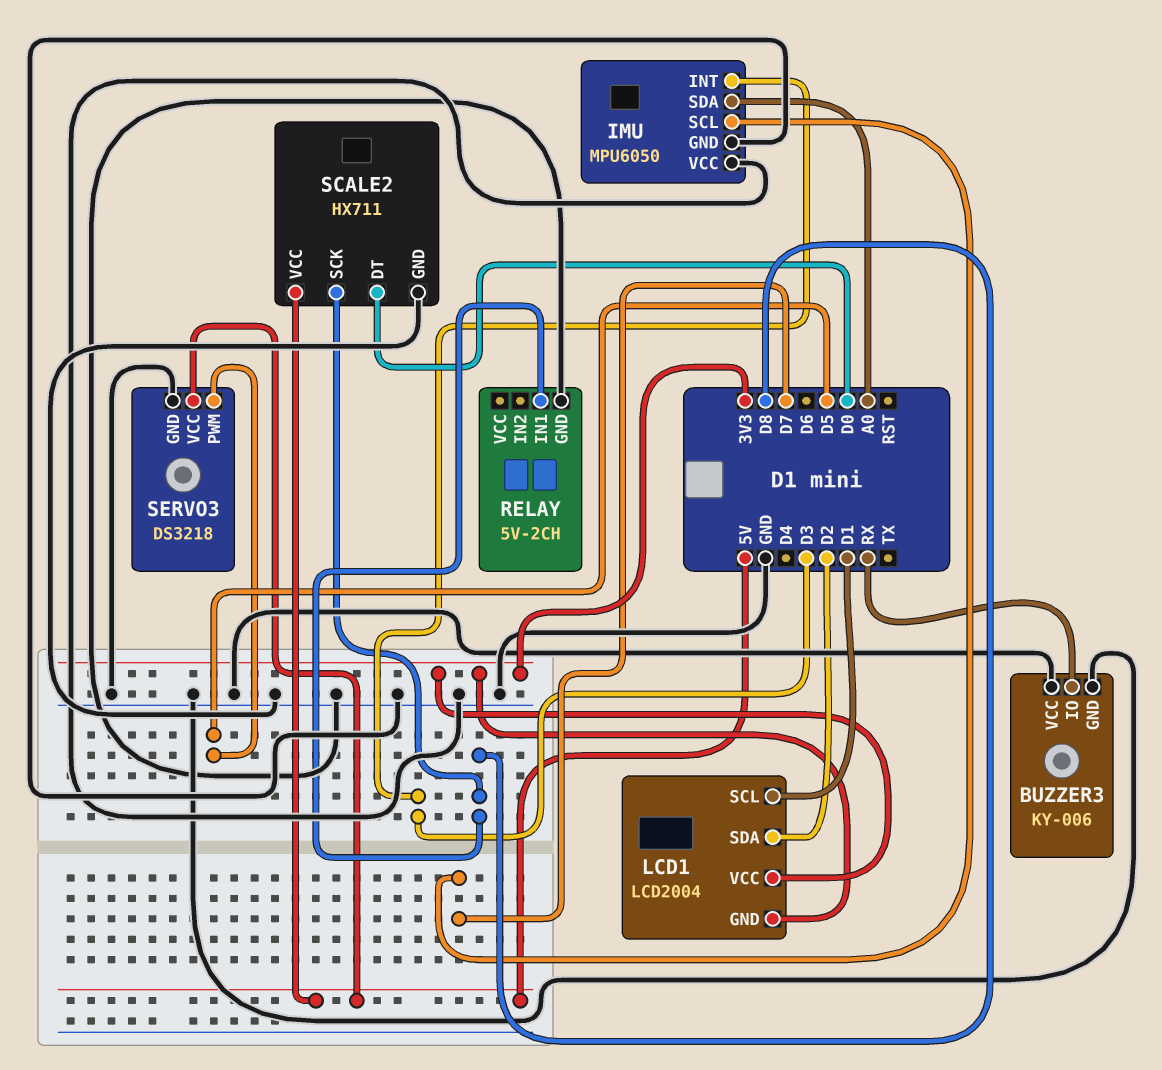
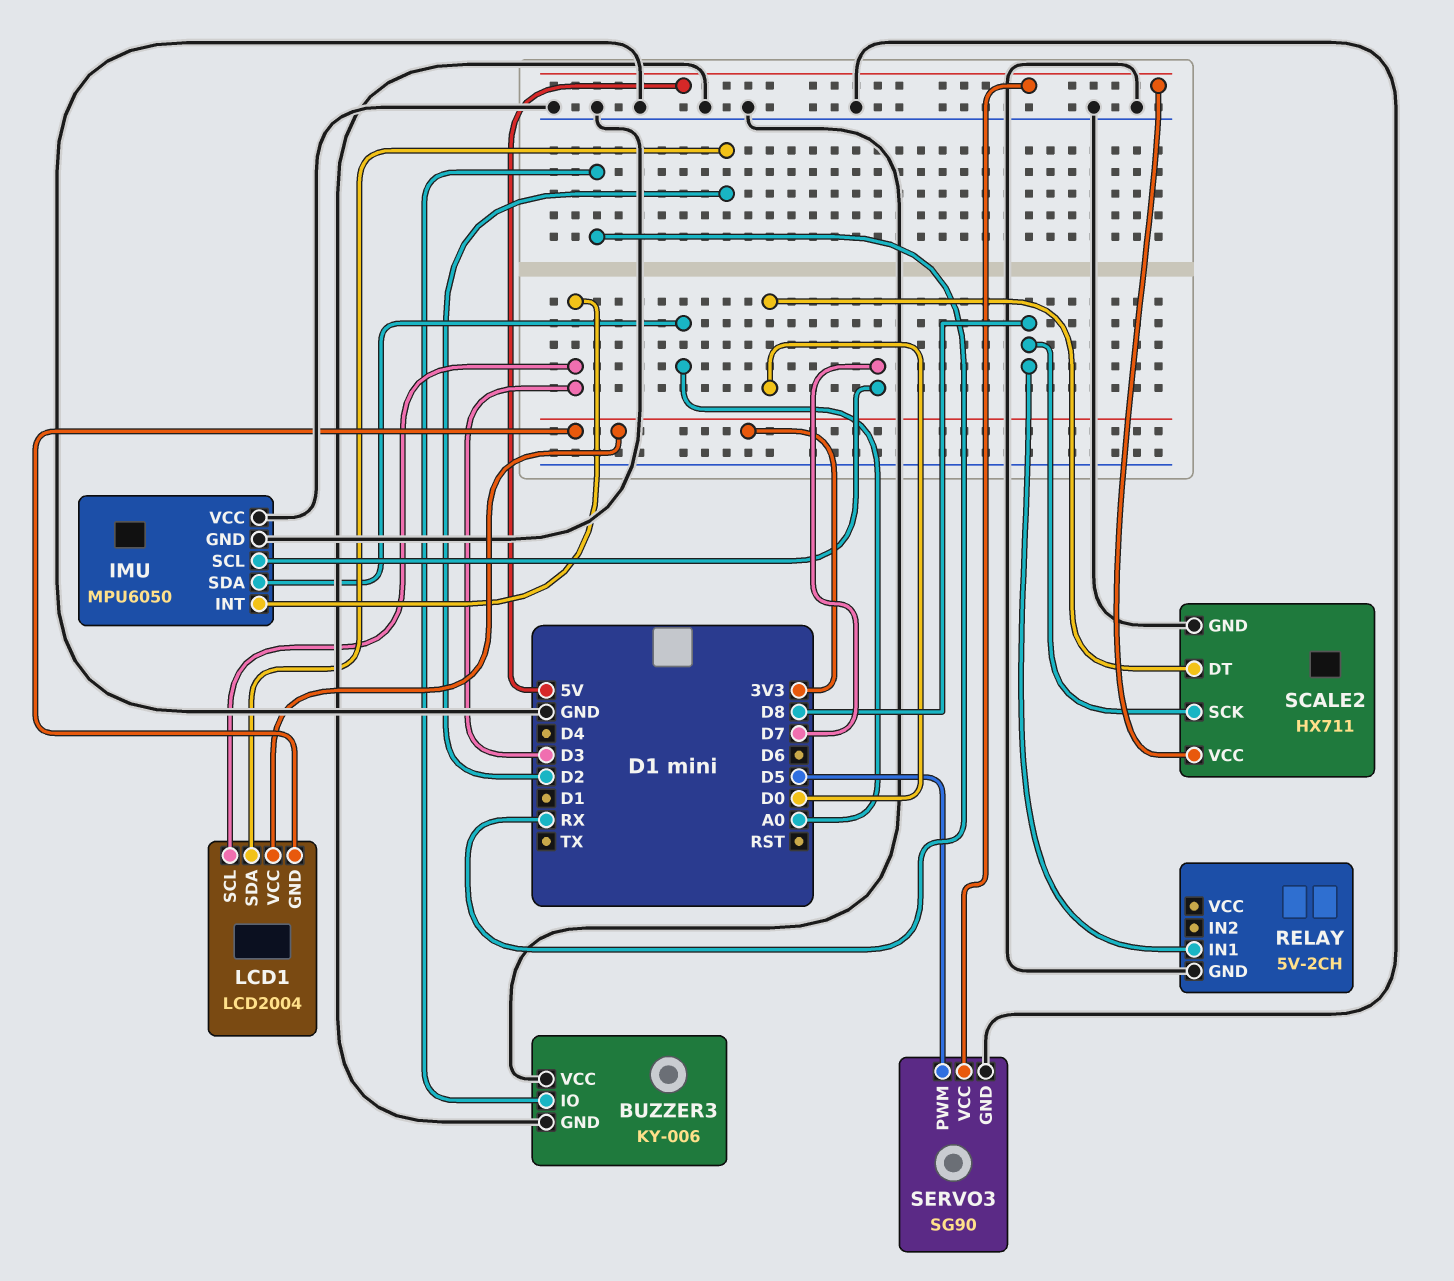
LCD1 pin SCL: D1 -> D3
SERVO3: DS3218 -> SG90

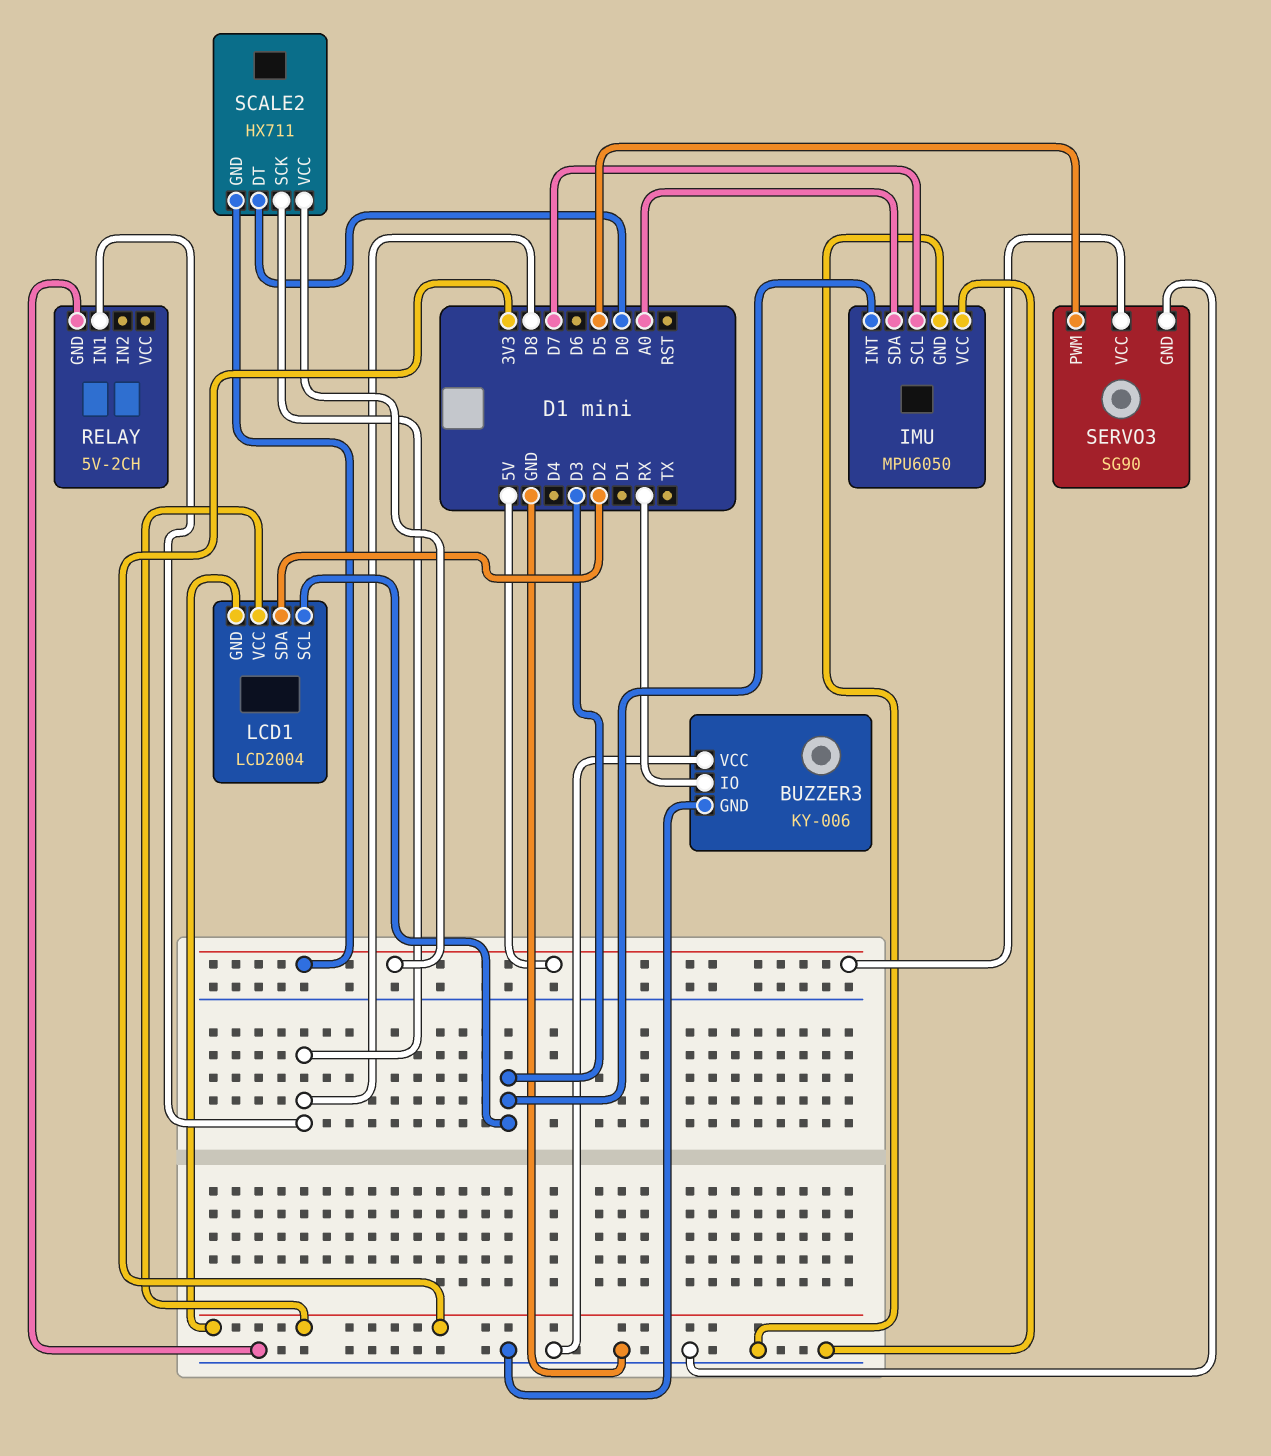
SCALE2 pin GND: GND -> 5V

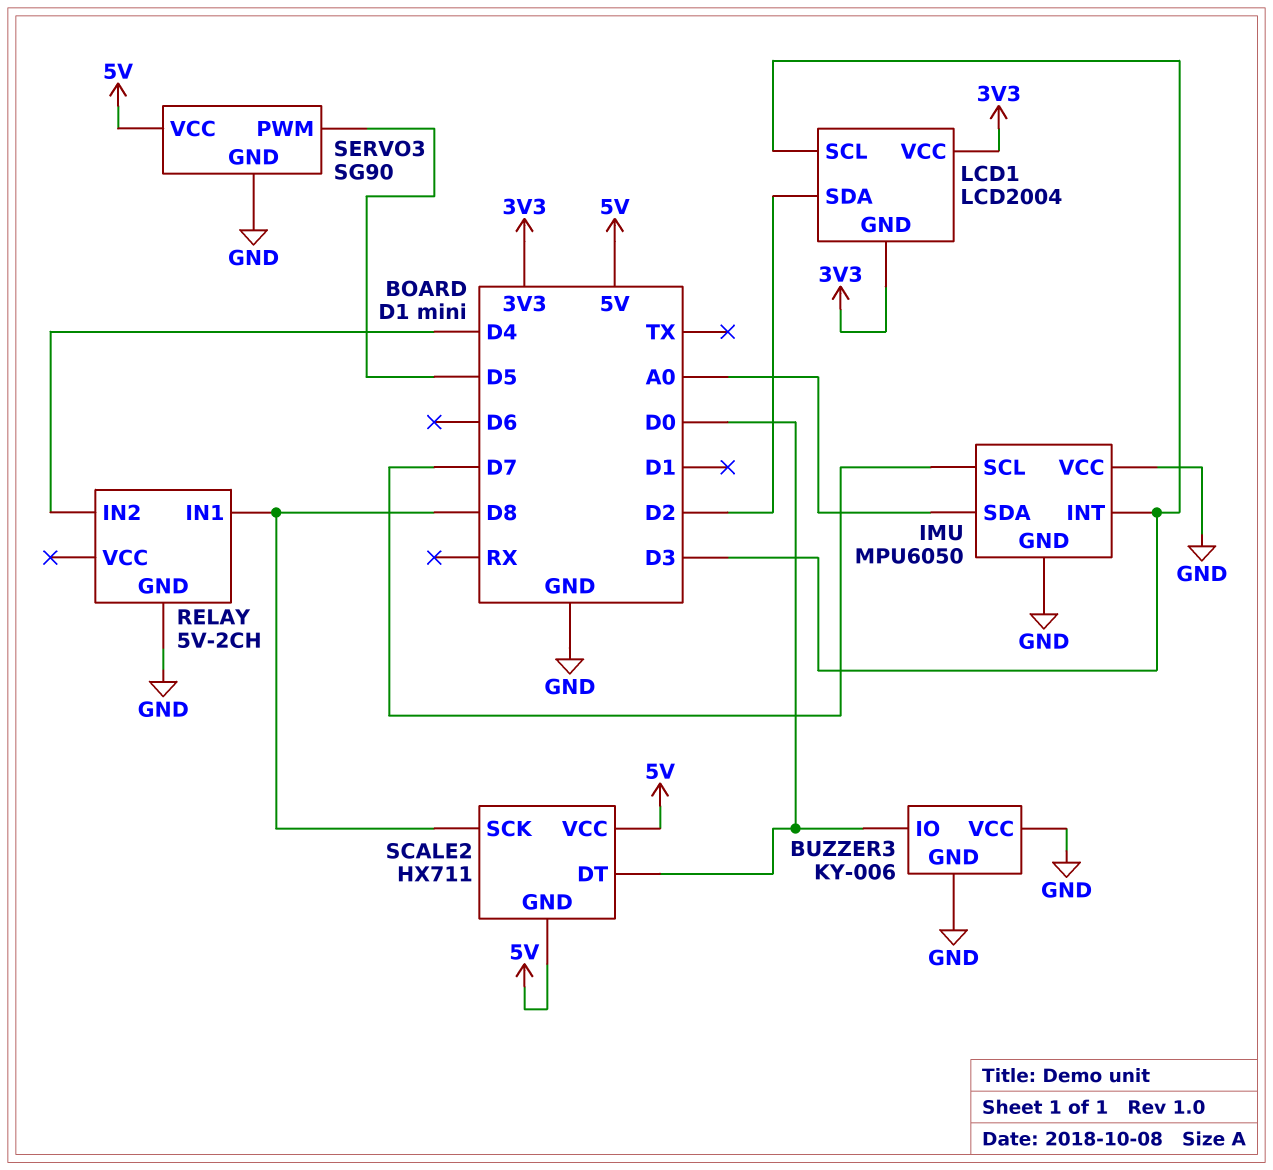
BUZZER3 pin IO: RX -> D0
RELAY pin IN2: none -> D4

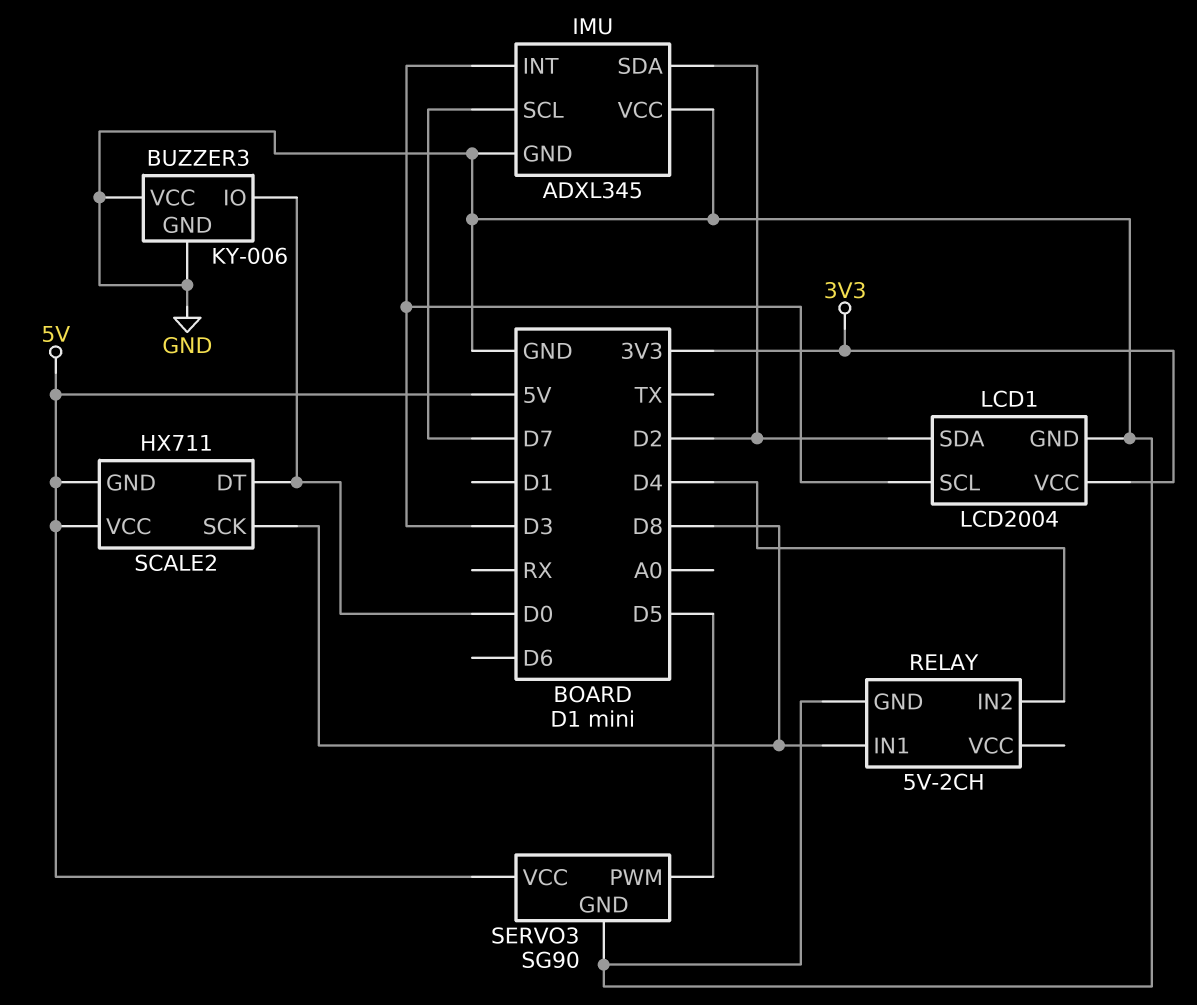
IMU: MPU6050 -> ADXL345
IMU pin SDA: A0 -> D2
LCD1 pin GND: 3V3 -> GND

